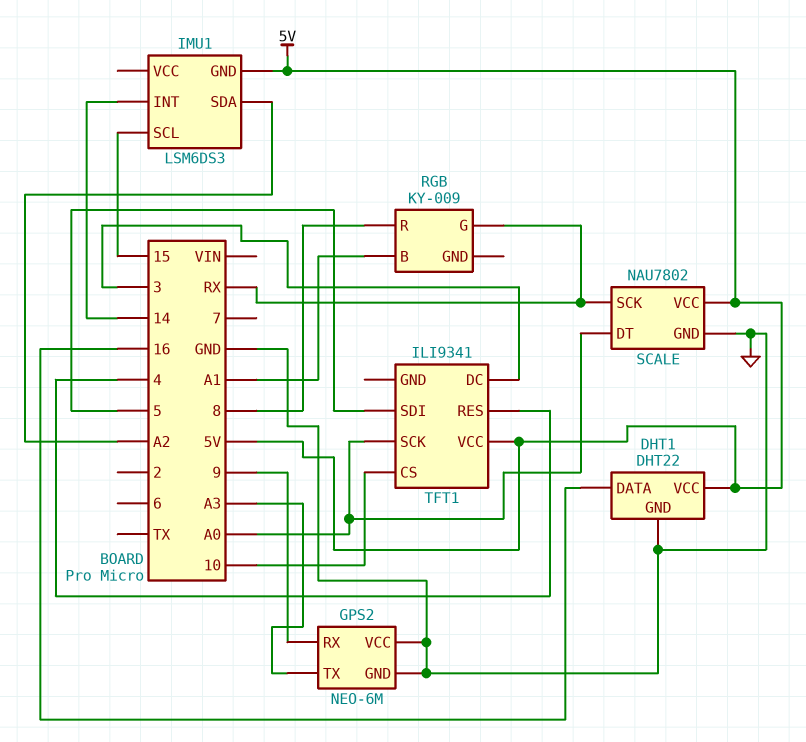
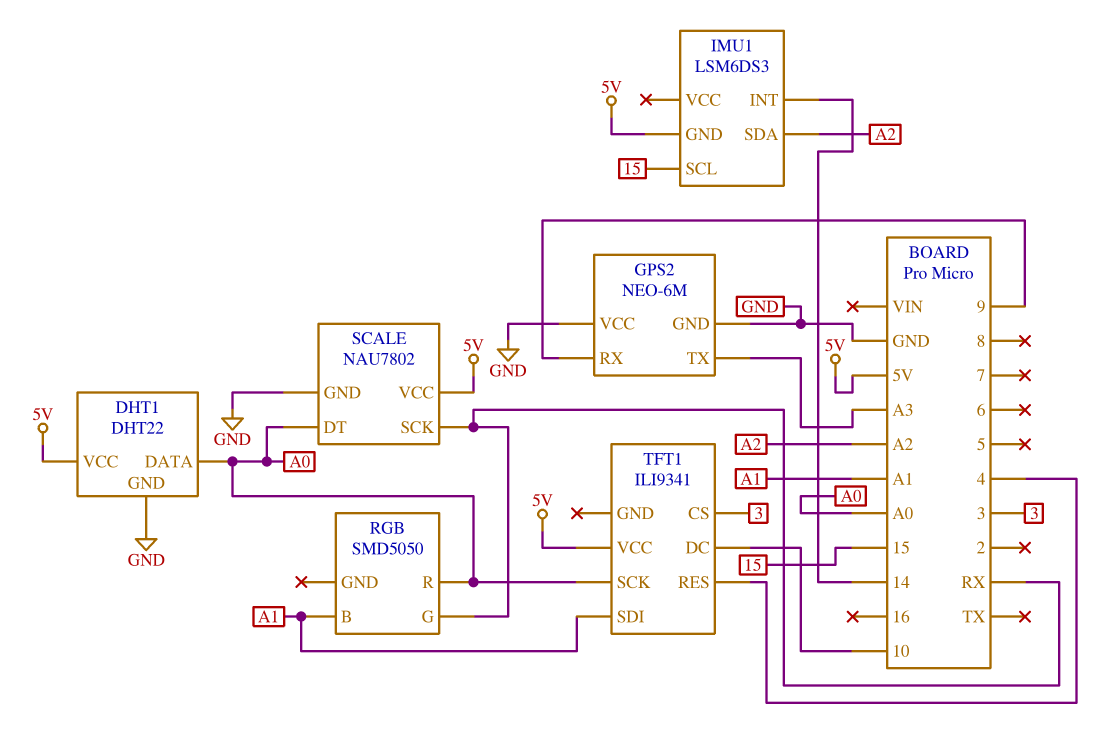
DHT1 pin DATA: 16 -> A0
RGB: KY-009 -> SMD5050
RGB pin R: 8 -> A0
TFT1 pin CS: 10 -> 3
TFT1 pin DC: 3 -> 10
TFT1 pin SDI: 5 -> A1

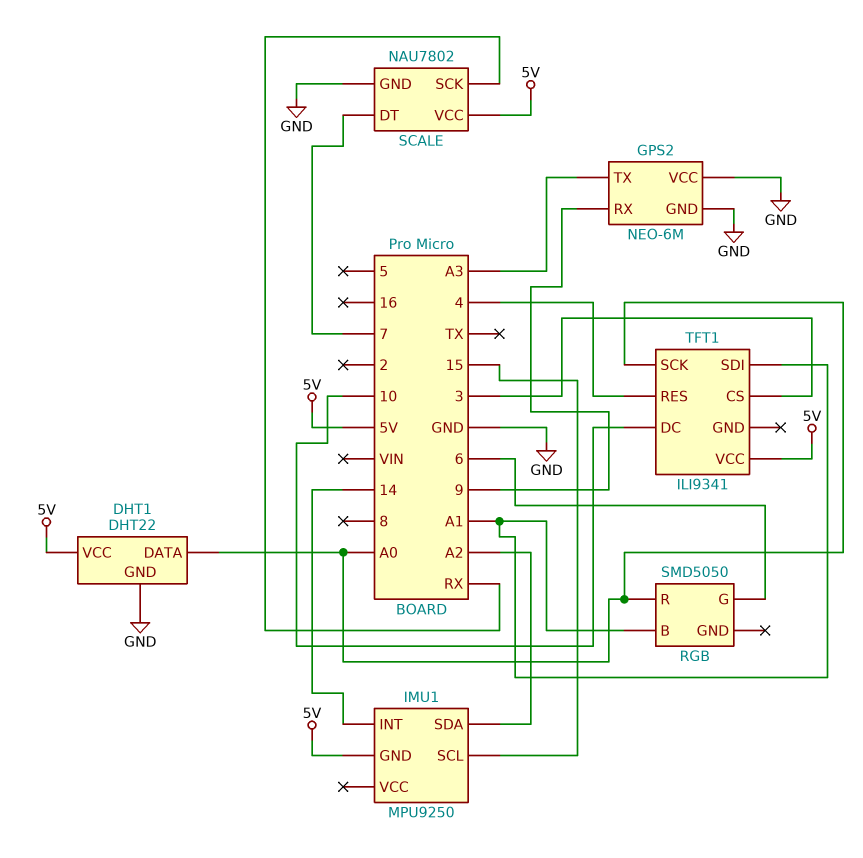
IMU1: LSM6DS3 -> MPU9250
RGB pin G: RX -> 6
SCALE pin DT: A0 -> 7

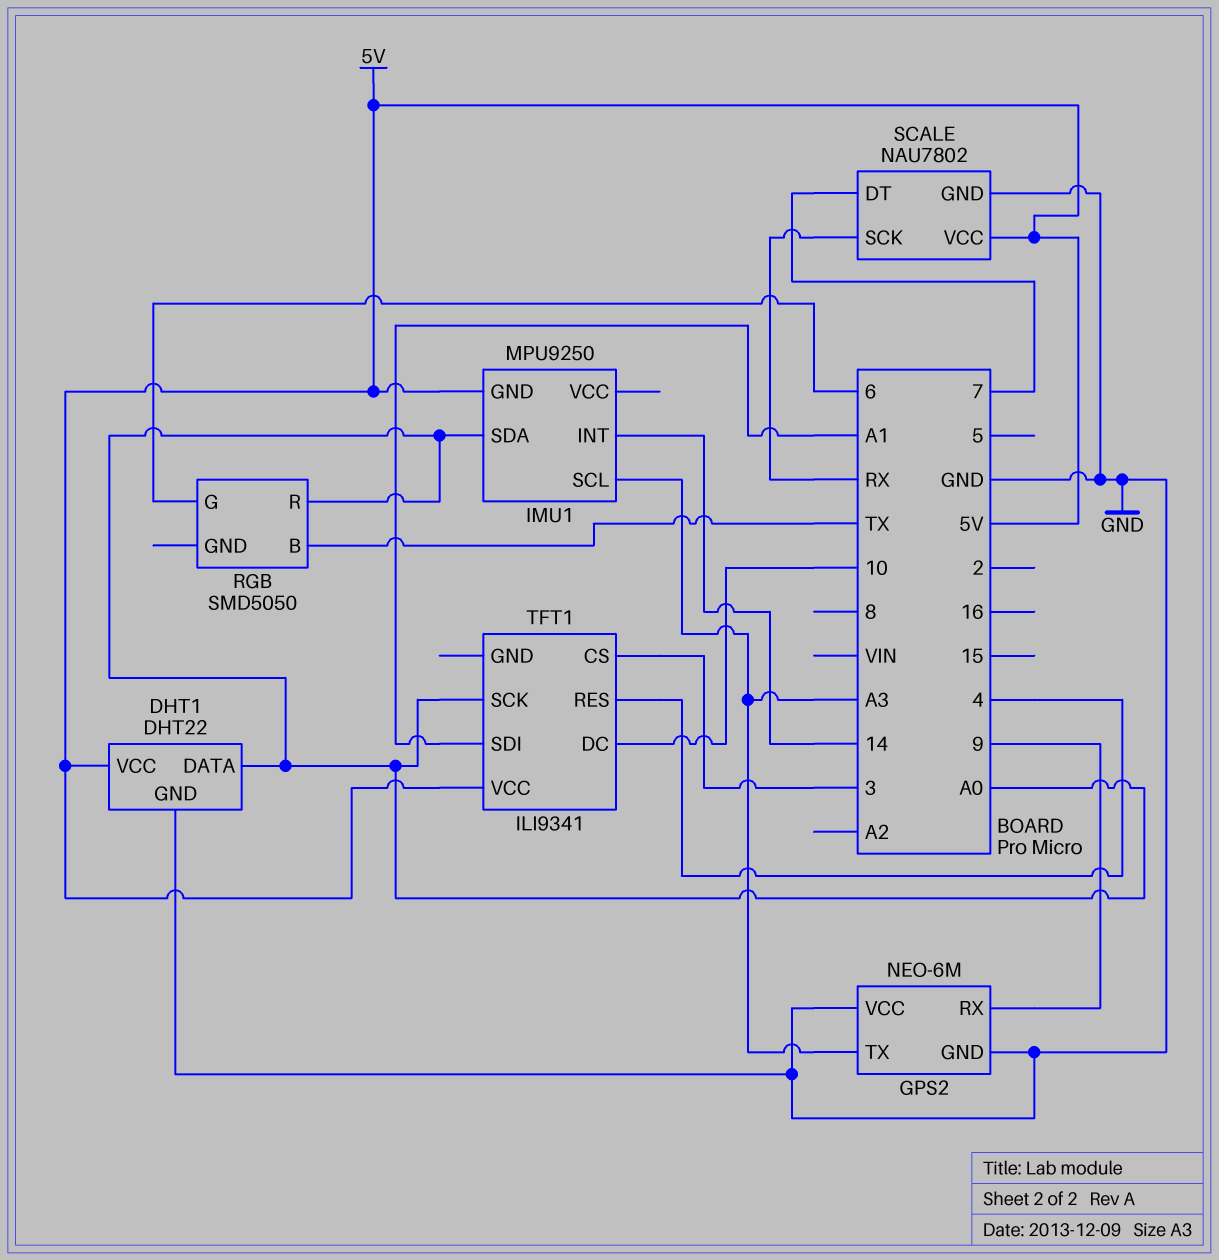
IMU1 pin SCL: 15 -> A3
IMU1 pin SDA: A2 -> A0
RGB pin B: A1 -> TX

